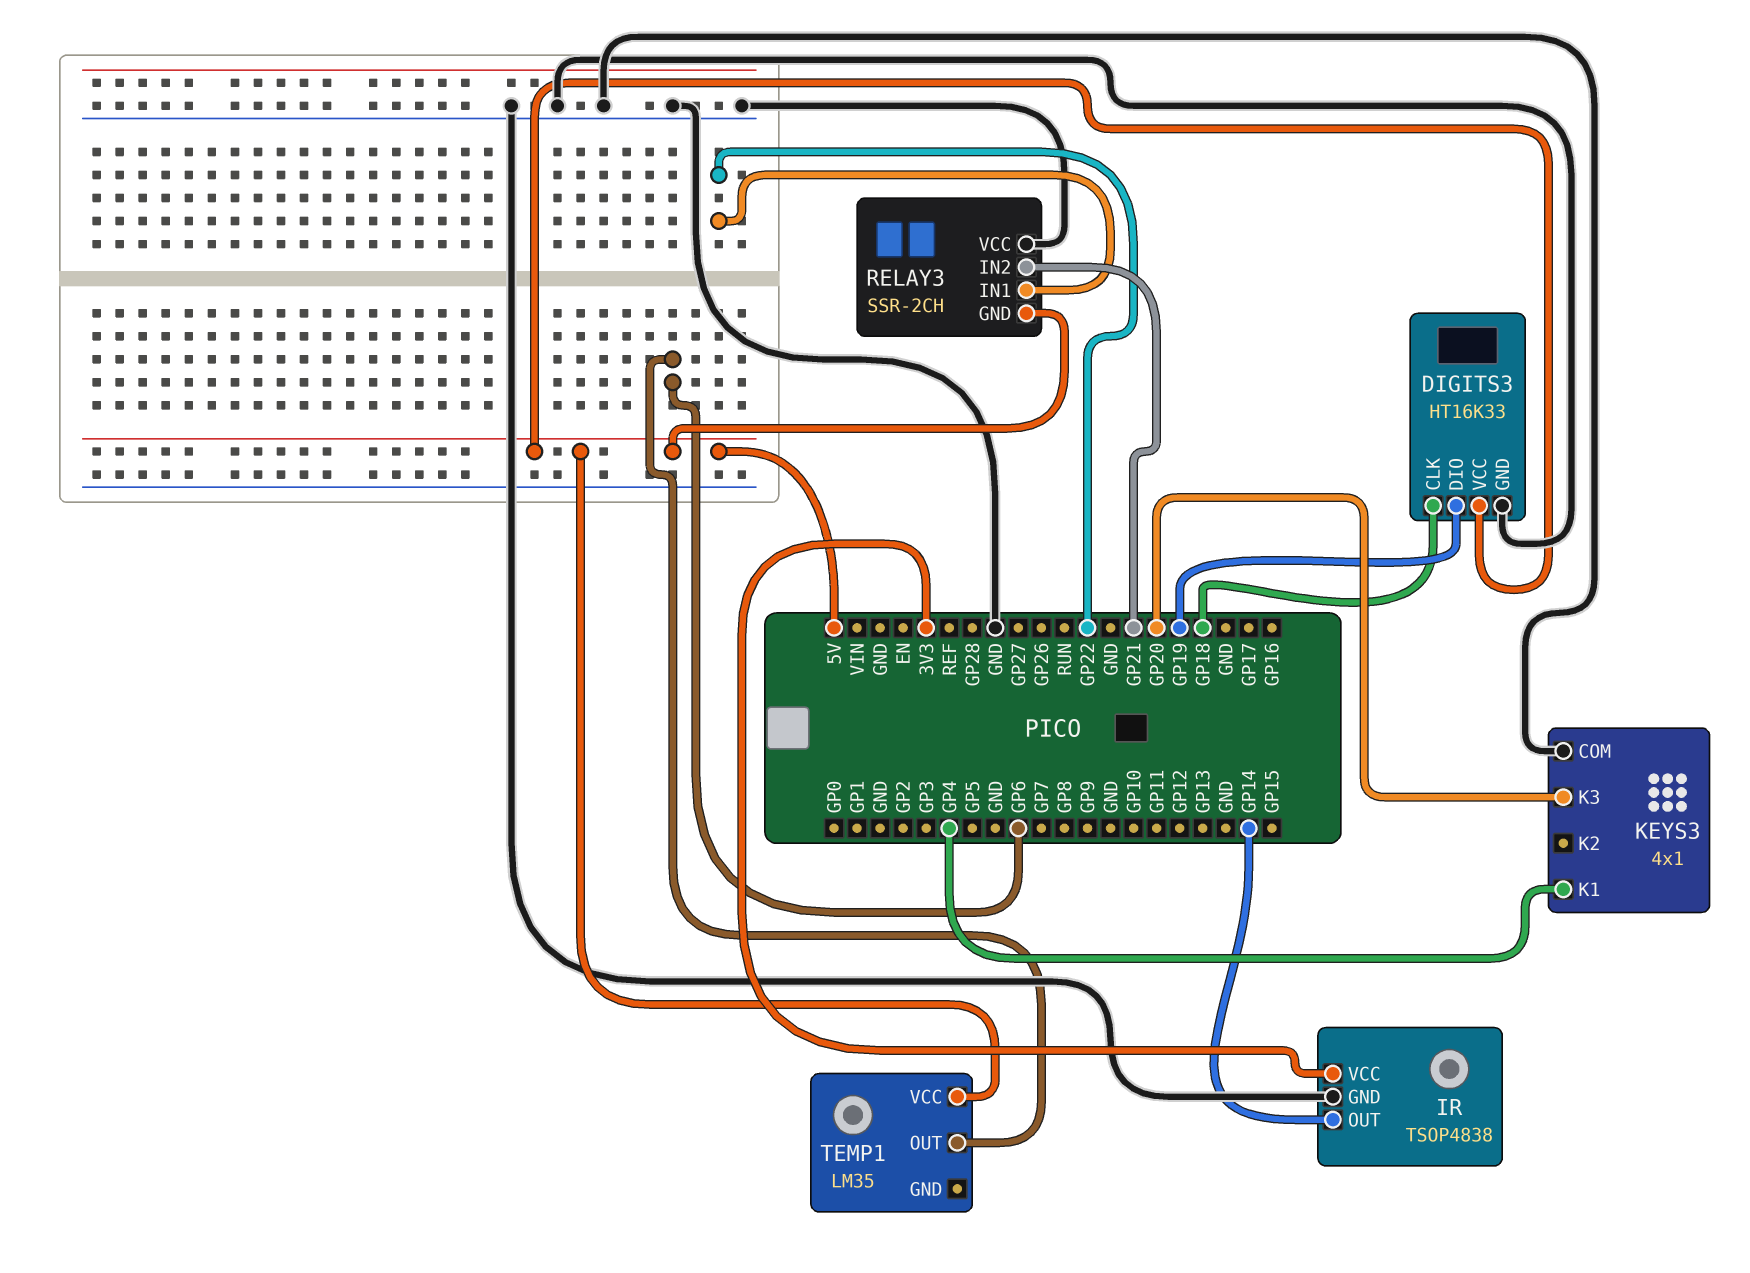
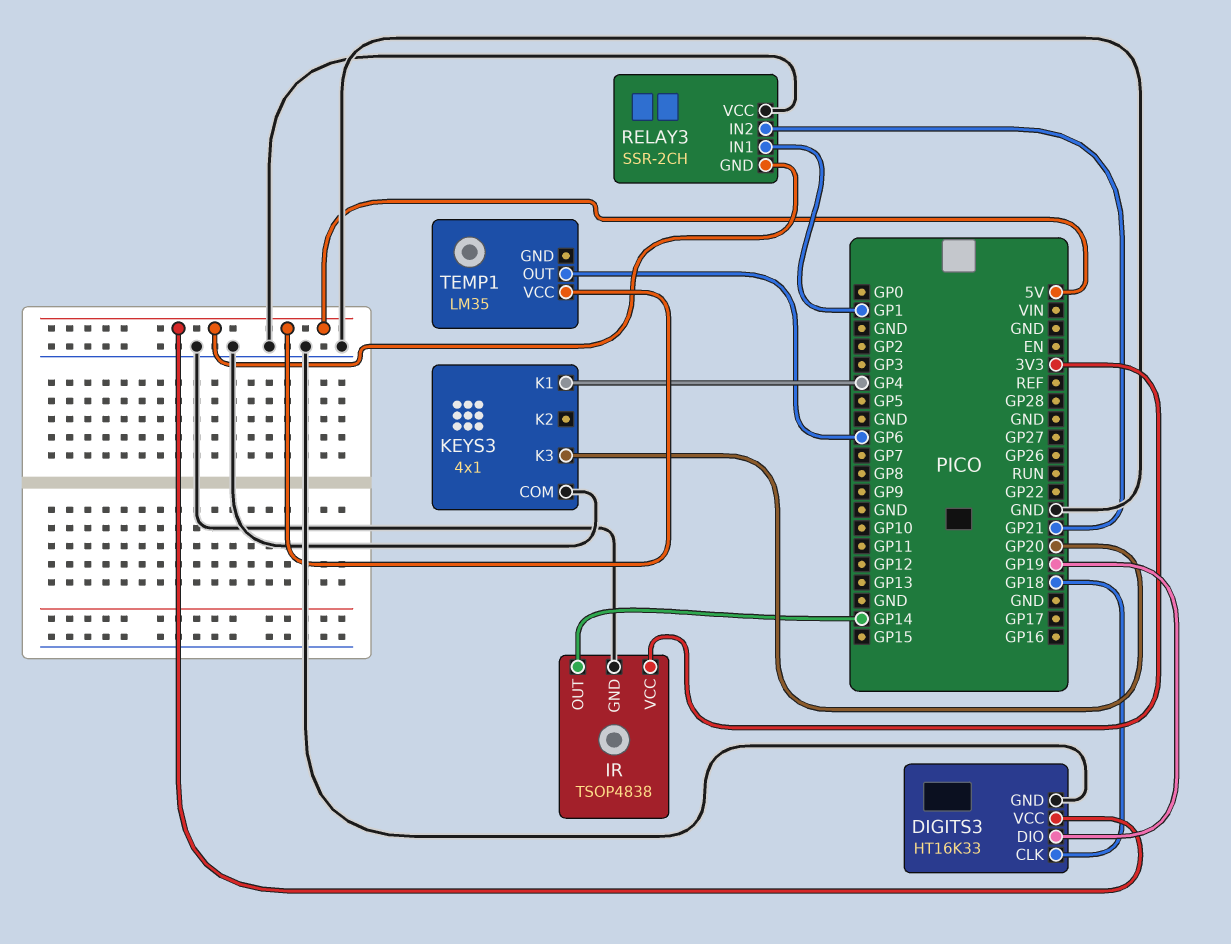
RELAY3 pin IN1: GP22 -> GP1

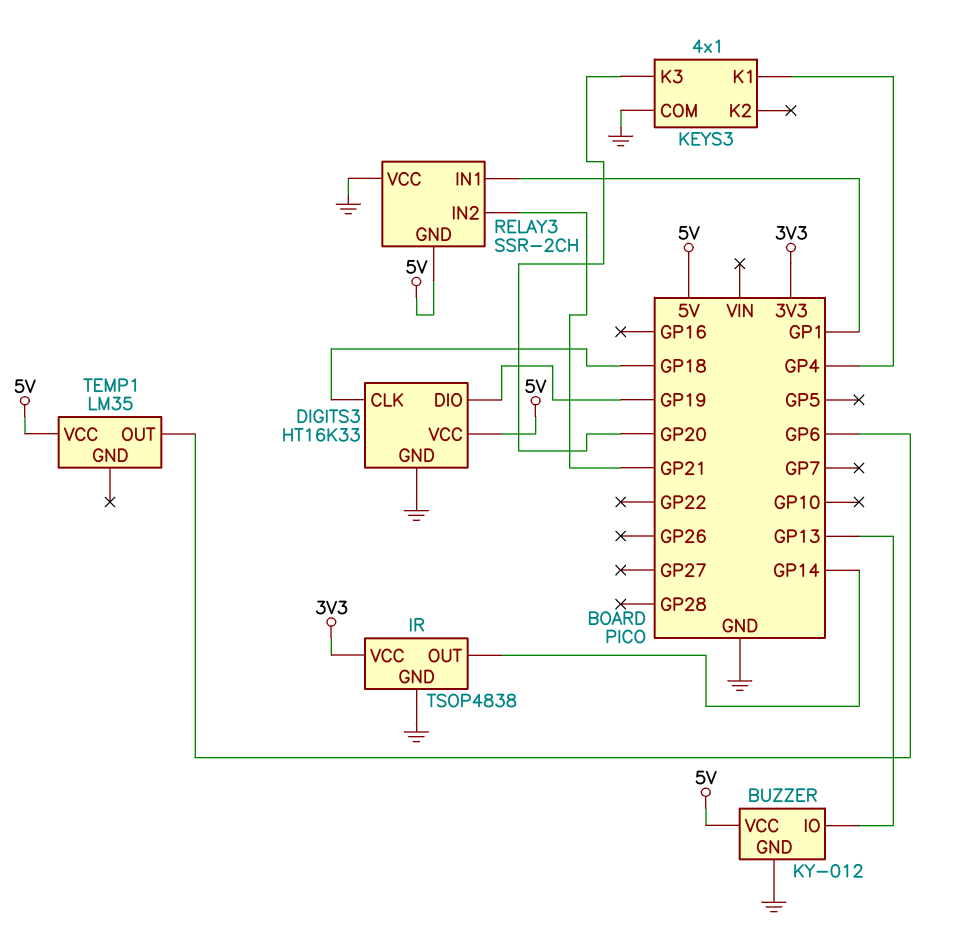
BUZZER: none -> KY-012
BUZZER pin GND: none -> GND
BUZZER pin IO: none -> GP13
BUZZER pin VCC: none -> 5V

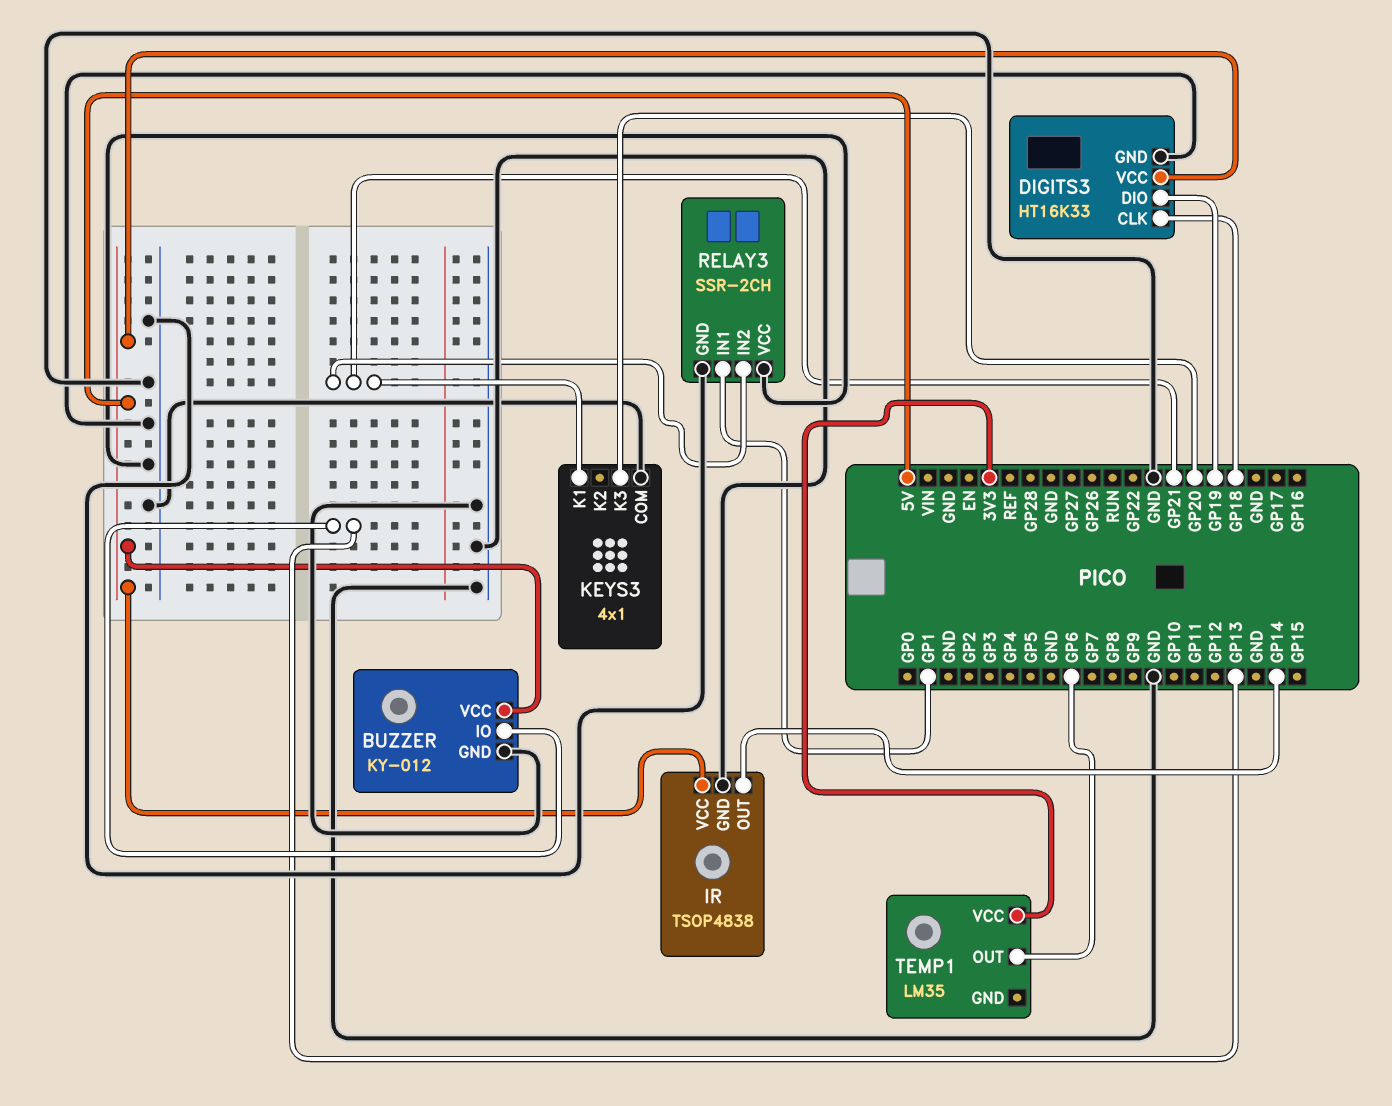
IR pin VCC: 3V3 -> 5V
KEYS3 pin K1: GP4 -> GP21
RELAY3 pin GND: 5V -> GND
TEMP1 pin VCC: 5V -> 3V3

